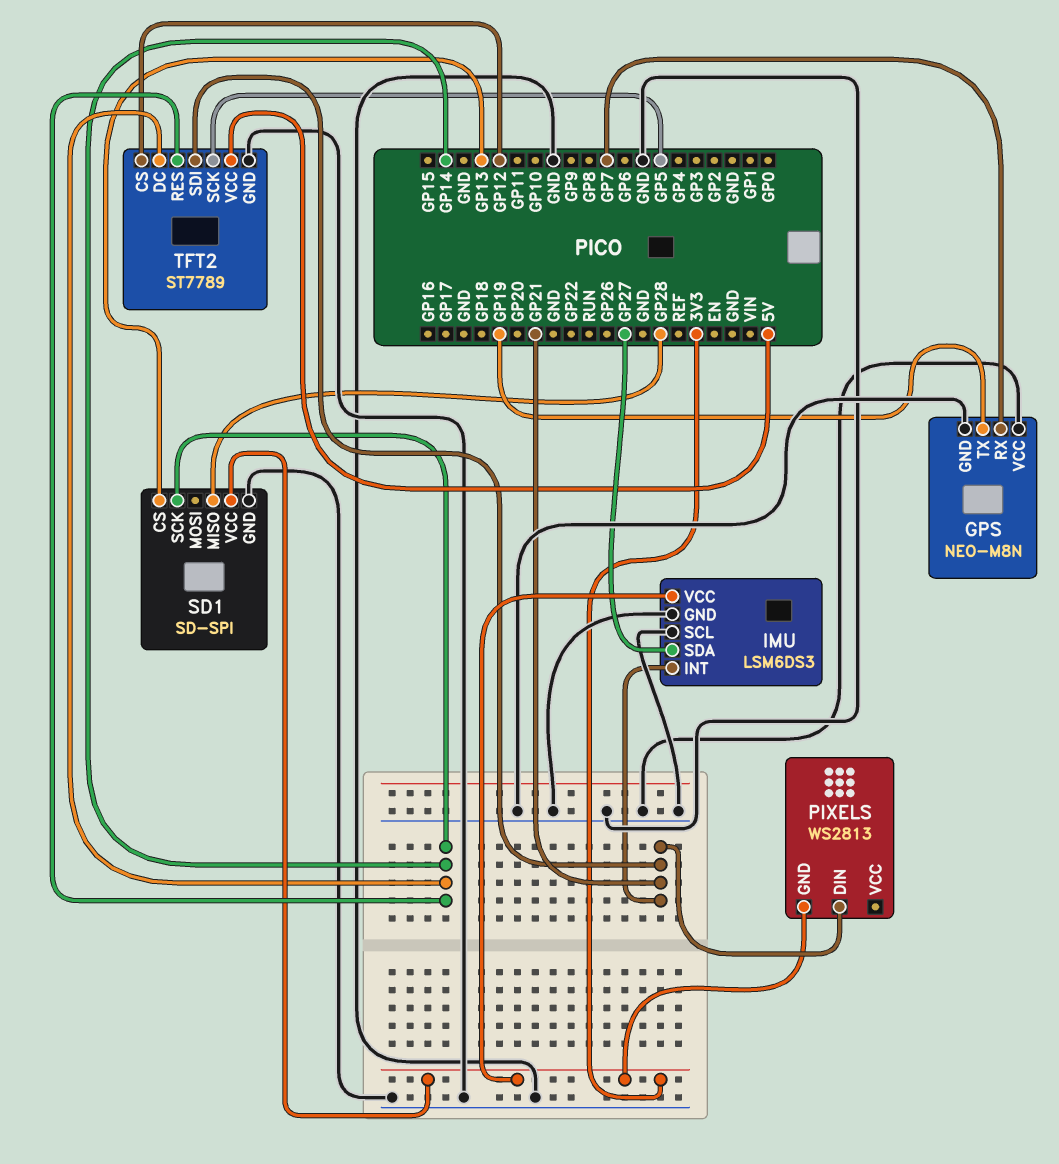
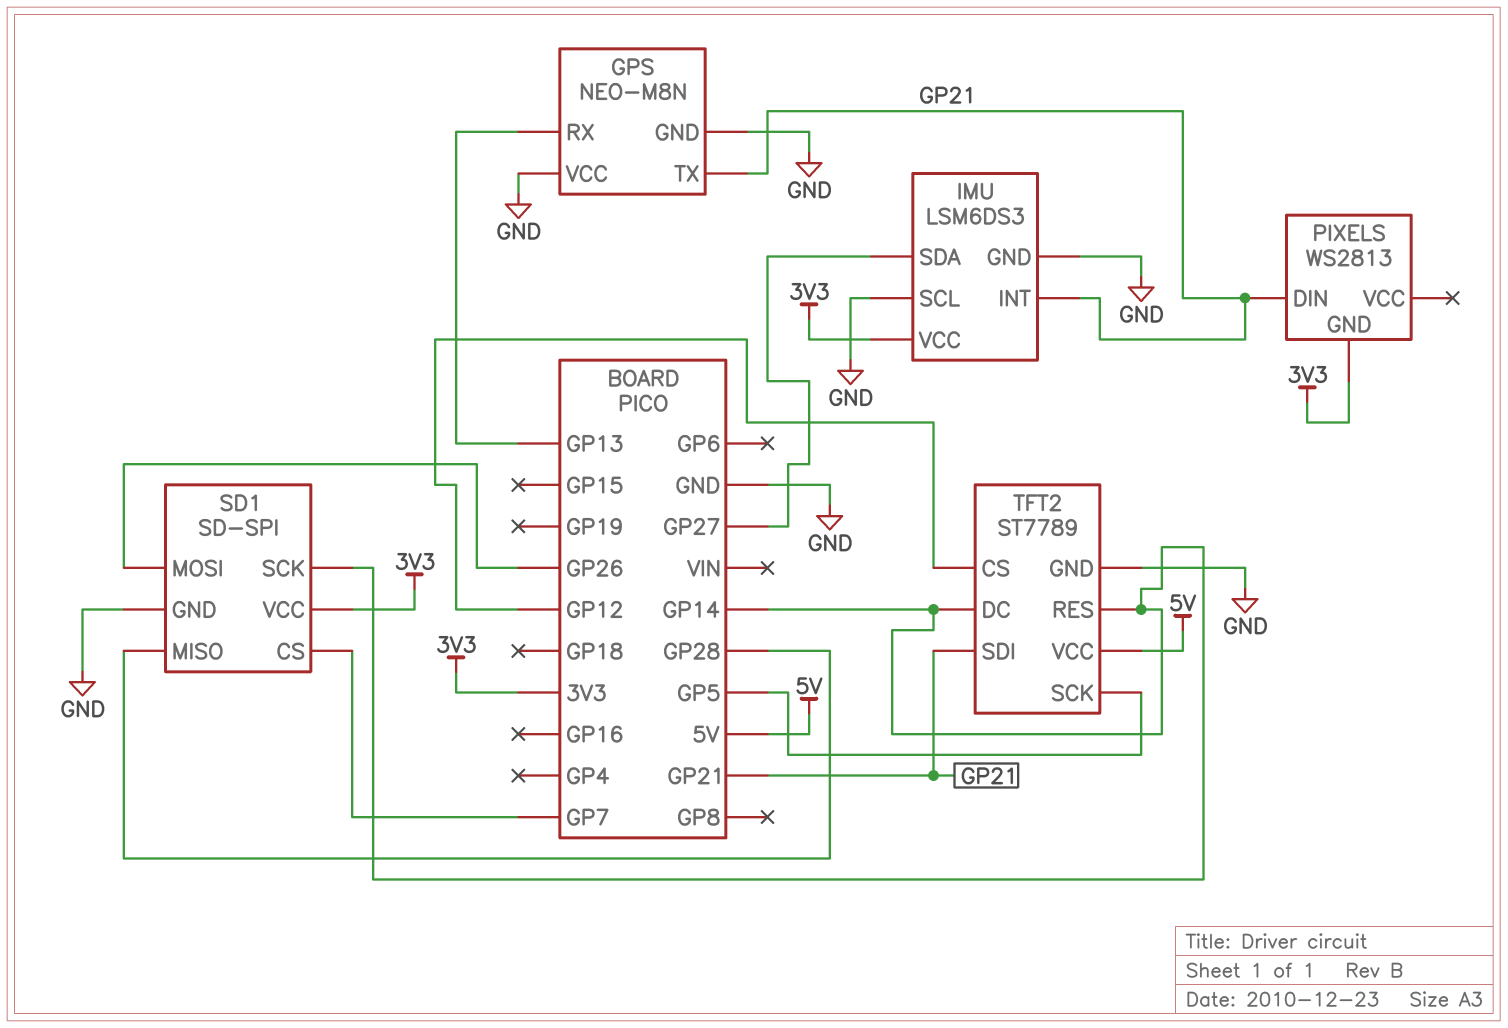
GPS pin RX: GP7 -> GP13
GPS pin TX: GP19 -> GP21
SD1 pin CS: GP13 -> GP7
SD1 pin MOSI: none -> GP26

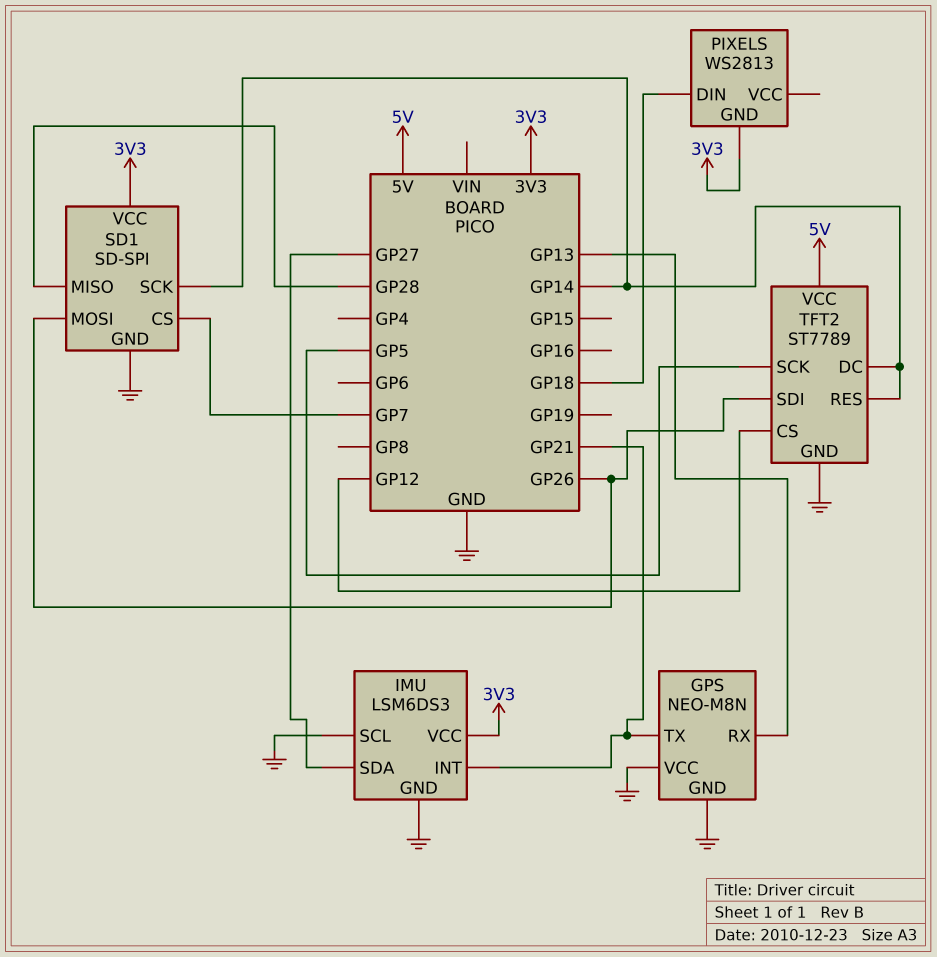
PIXELS pin DIN: GP21 -> GP18
TFT2 pin SDI: GP21 -> GP26

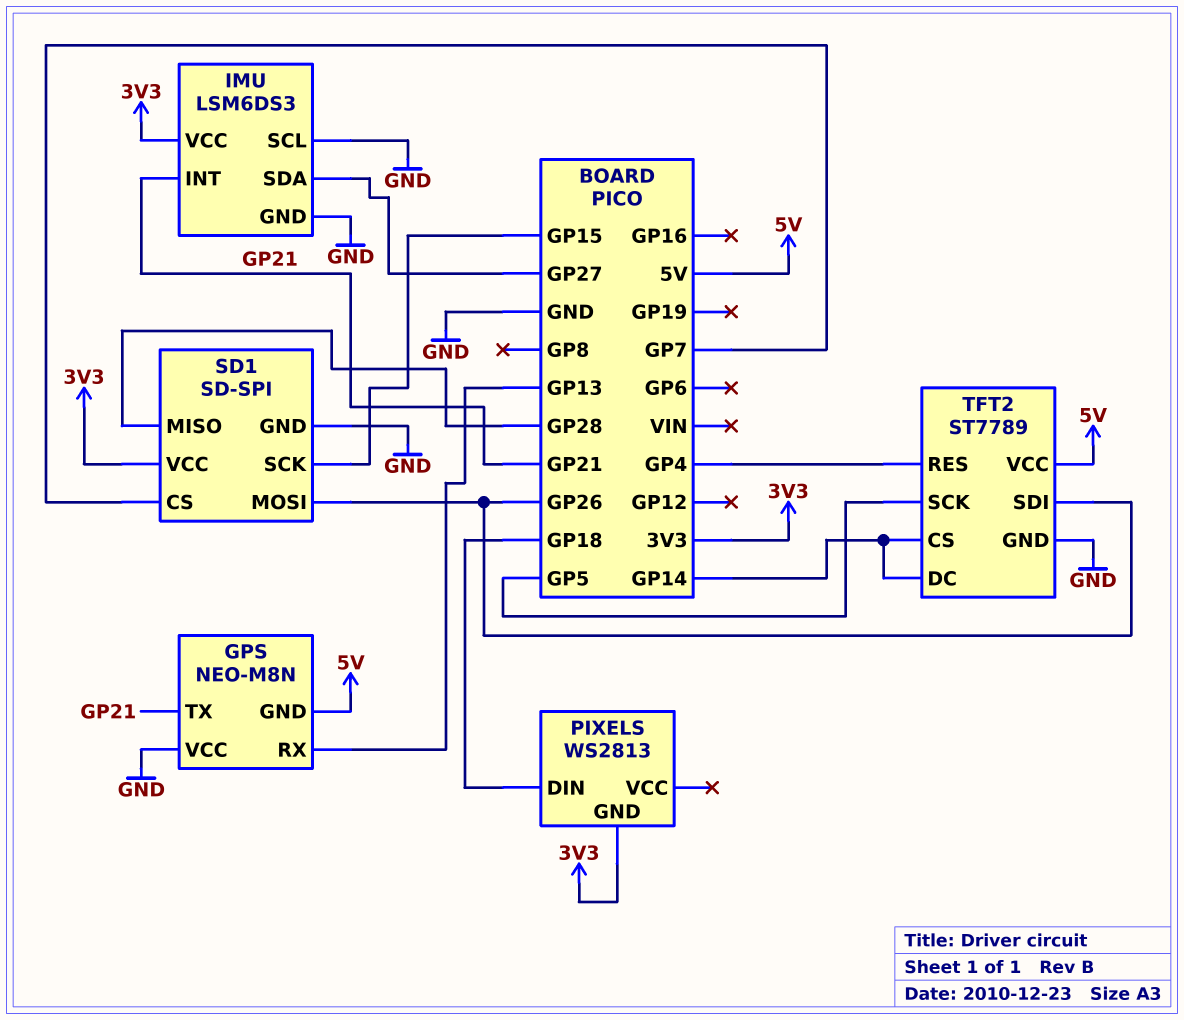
GPS pin GND: GND -> 5V
SD1 pin SCK: GP14 -> GP15
TFT2 pin CS: GP12 -> GP14
TFT2 pin RES: GP14 -> GP4

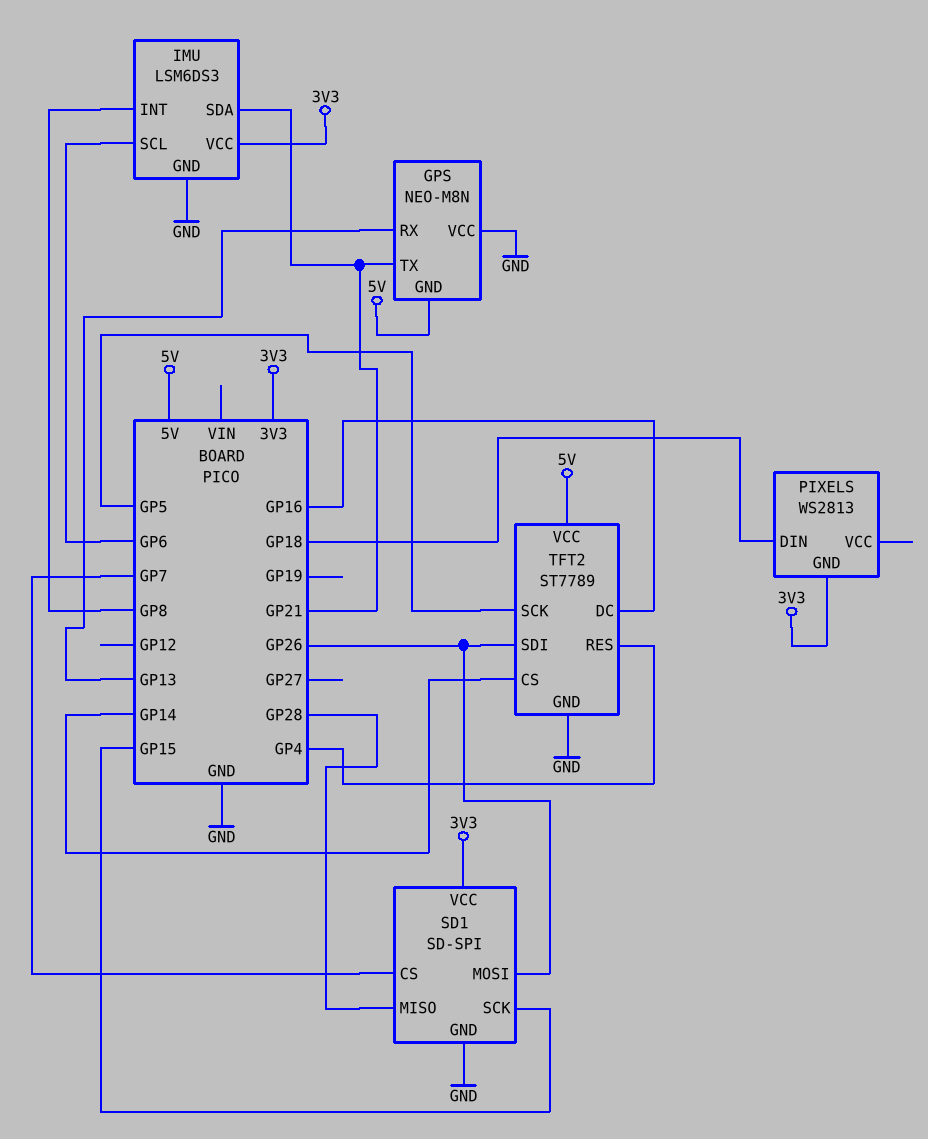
IMU pin INT: GP21 -> GP8
IMU pin SCL: GND -> GP6
IMU pin SDA: GP27 -> GP21
TFT2 pin DC: GP14 -> GP16

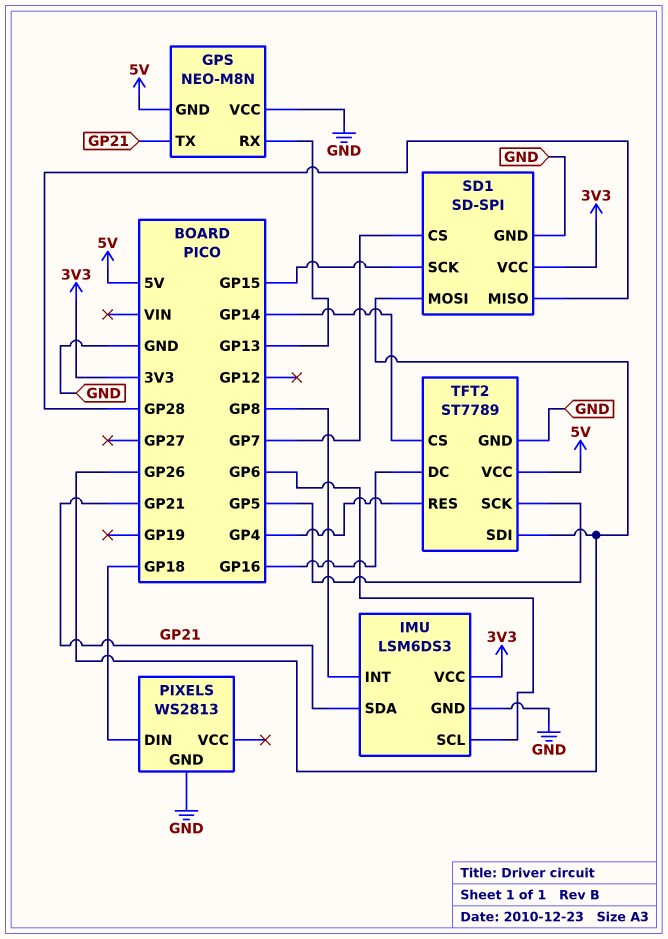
PIXELS pin GND: 3V3 -> GND

